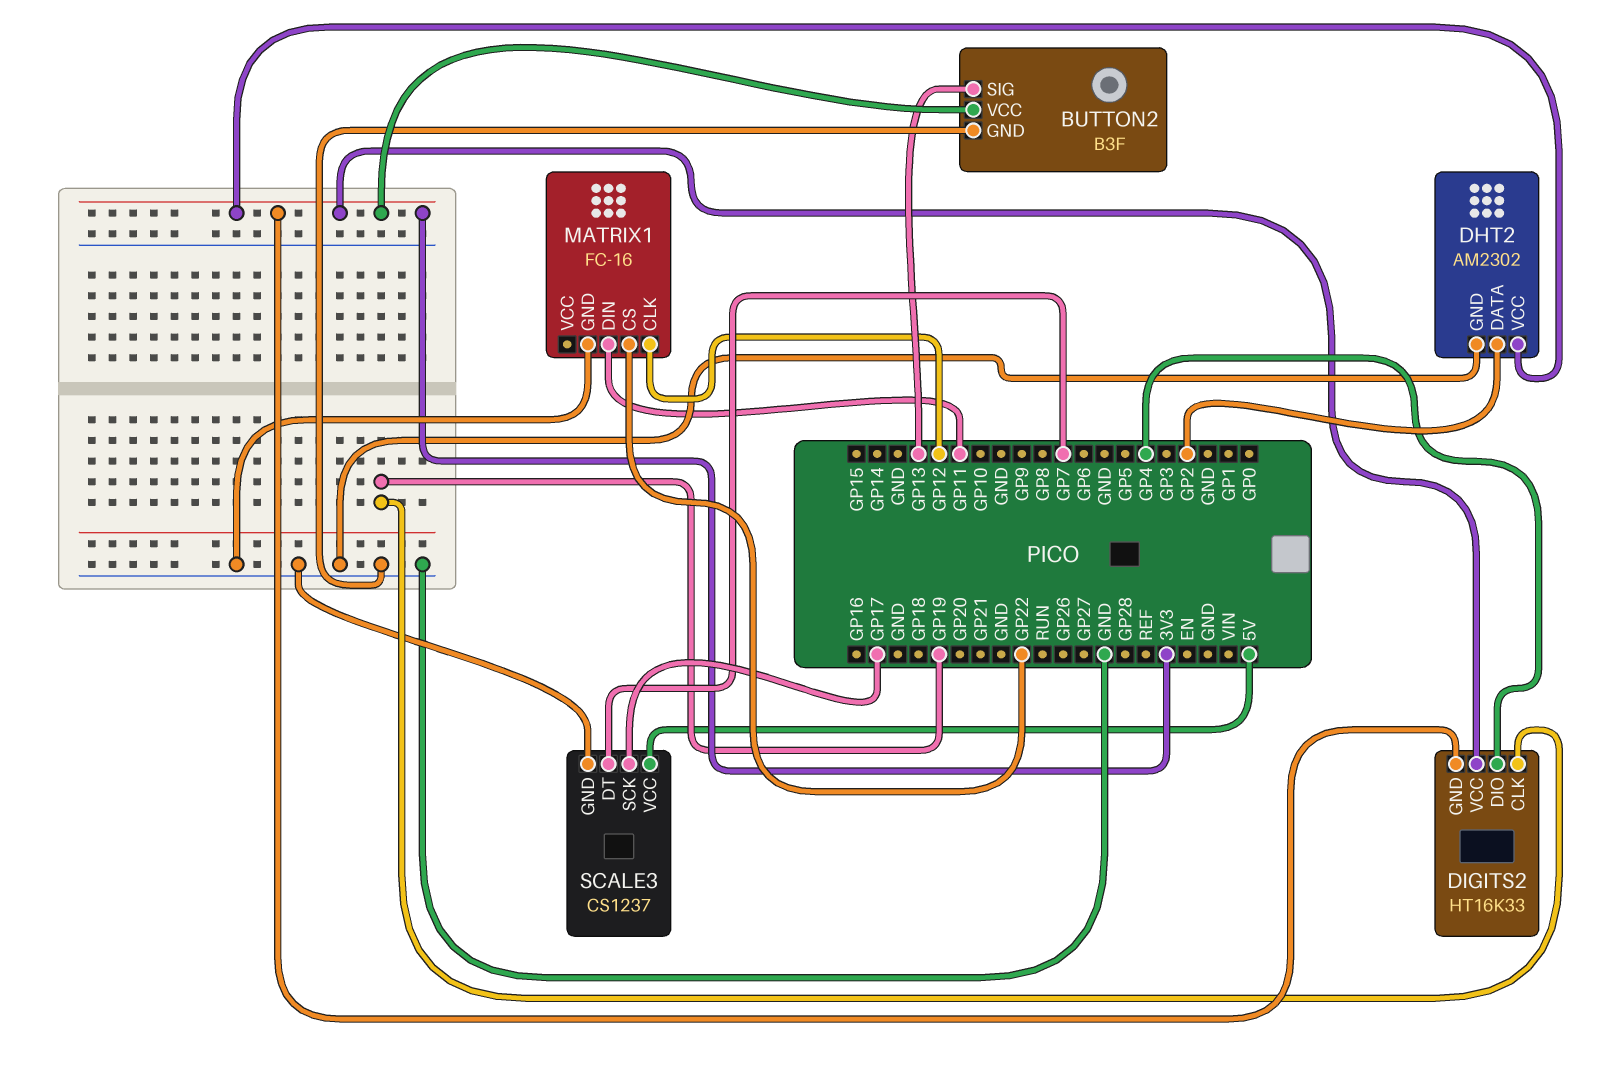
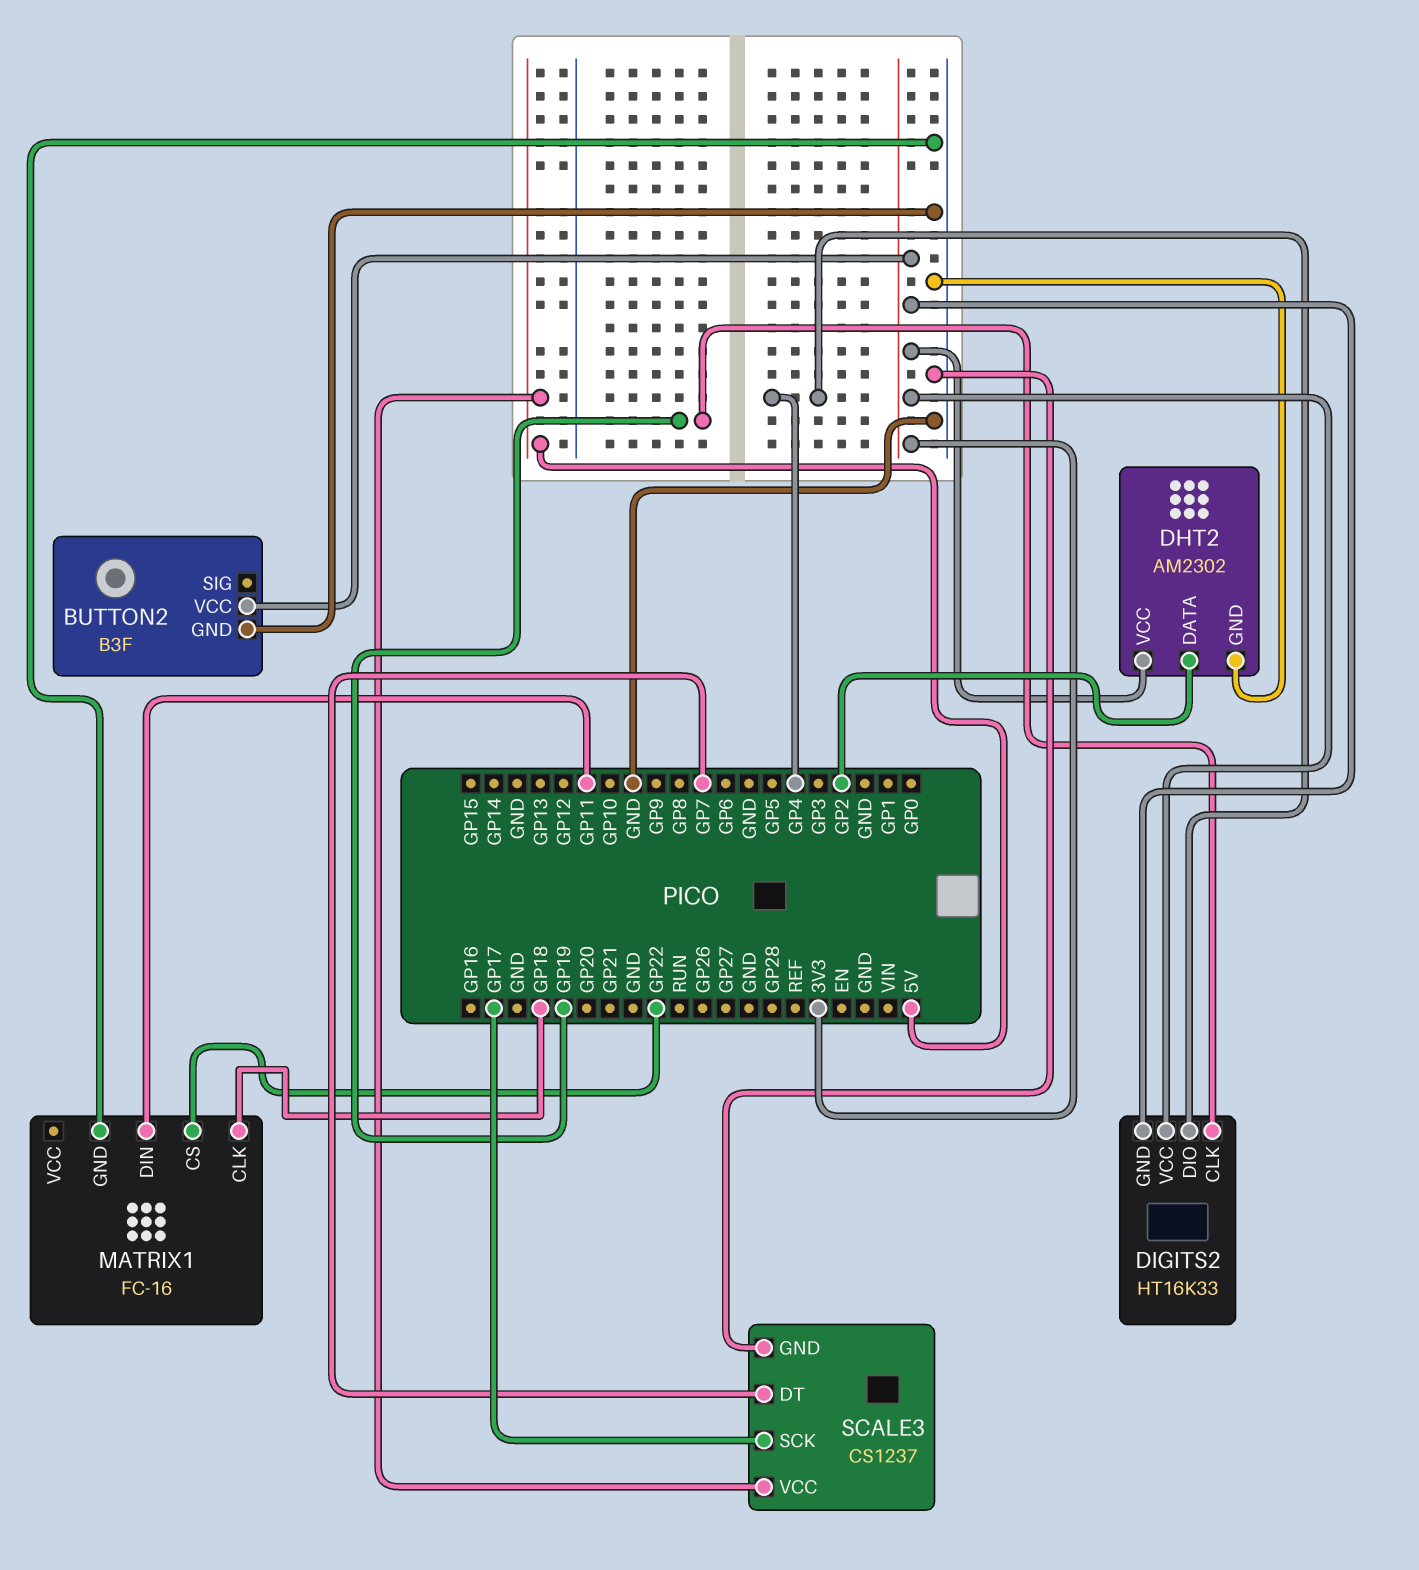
BUTTON2 pin SIG: GP13 -> none
MATRIX1 pin CLK: GP12 -> GP18

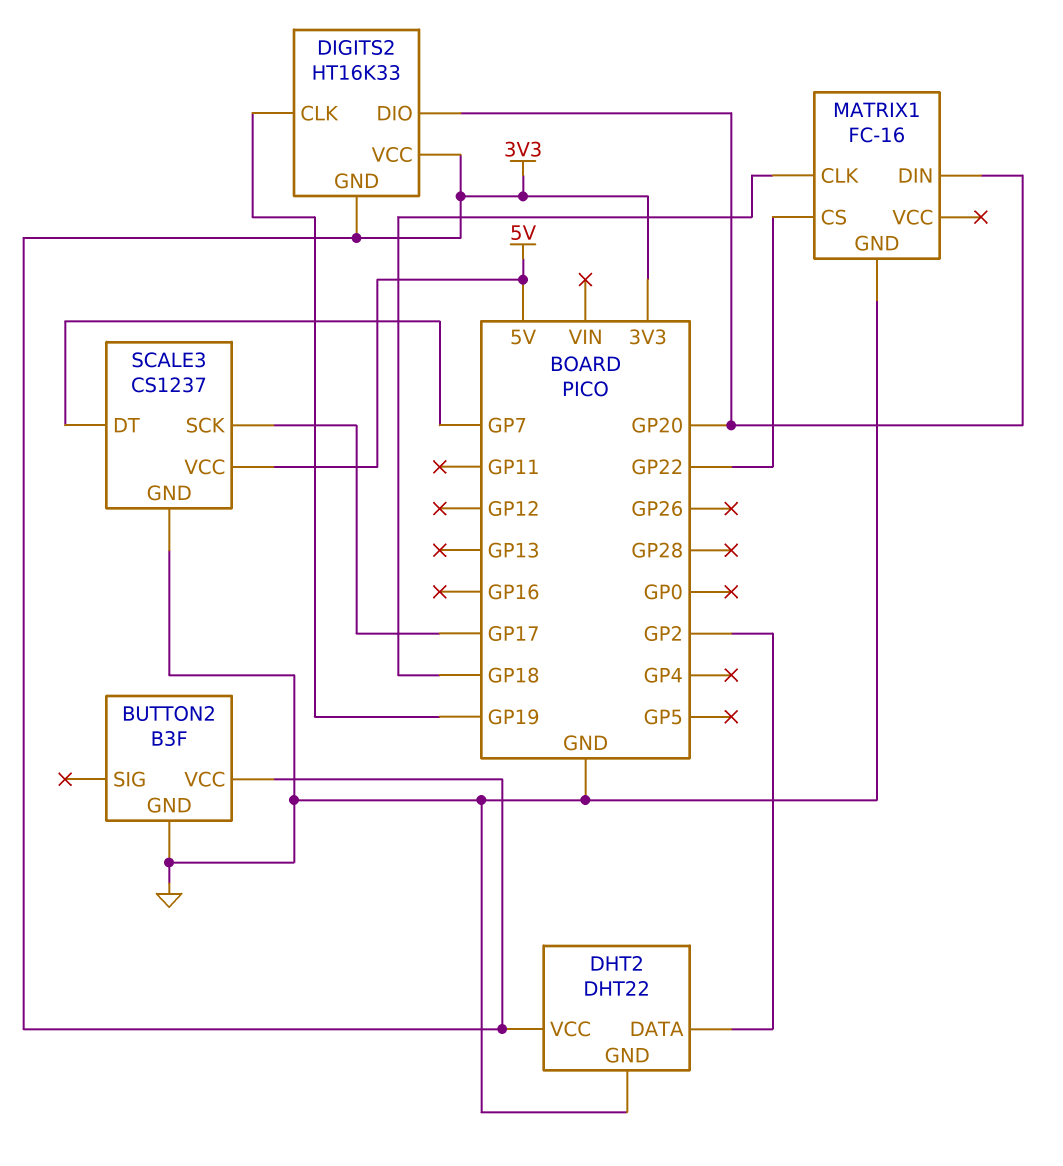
DHT2: AM2302 -> DHT22
DIGITS2 pin DIO: GP4 -> GP20
MATRIX1 pin DIN: GP11 -> GP20

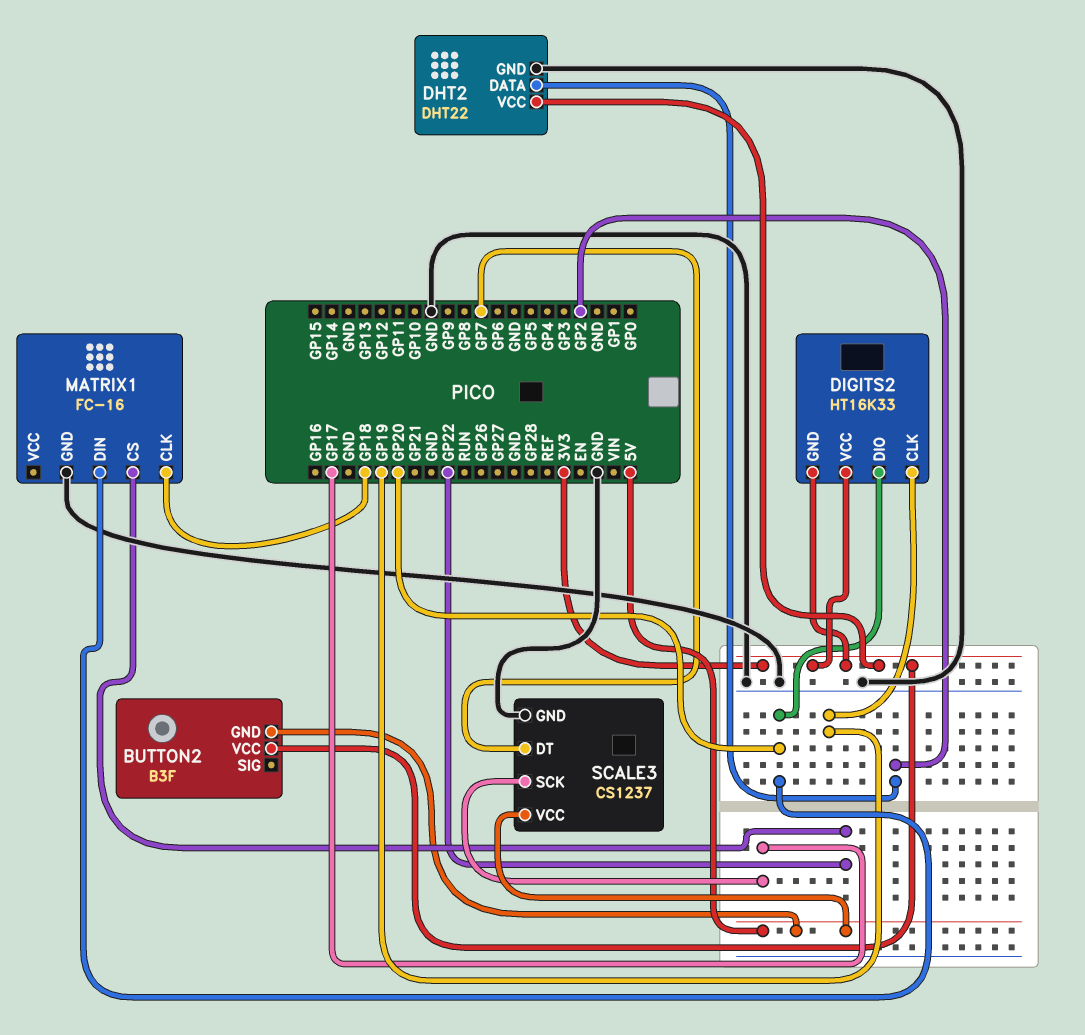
BUTTON2 pin GND: GND -> 5V

